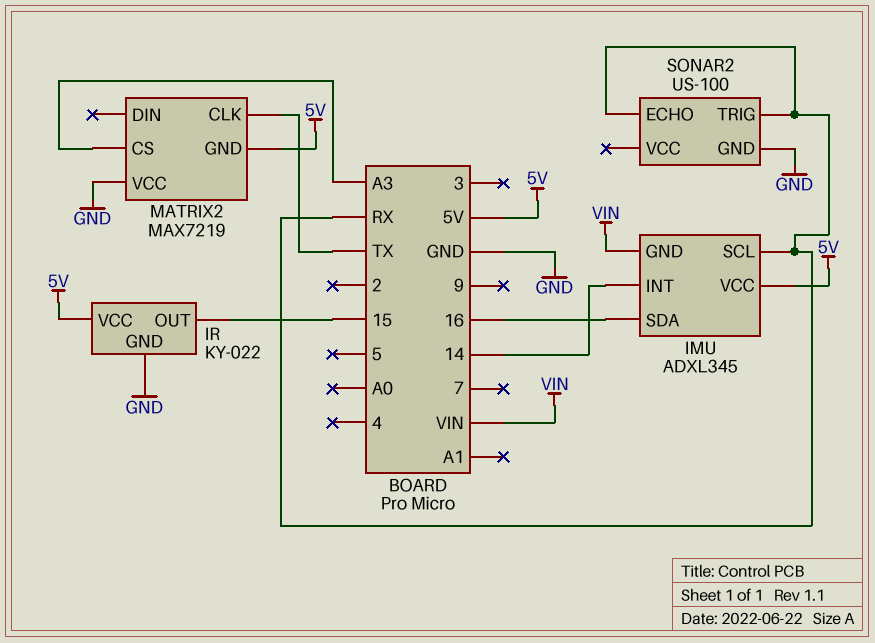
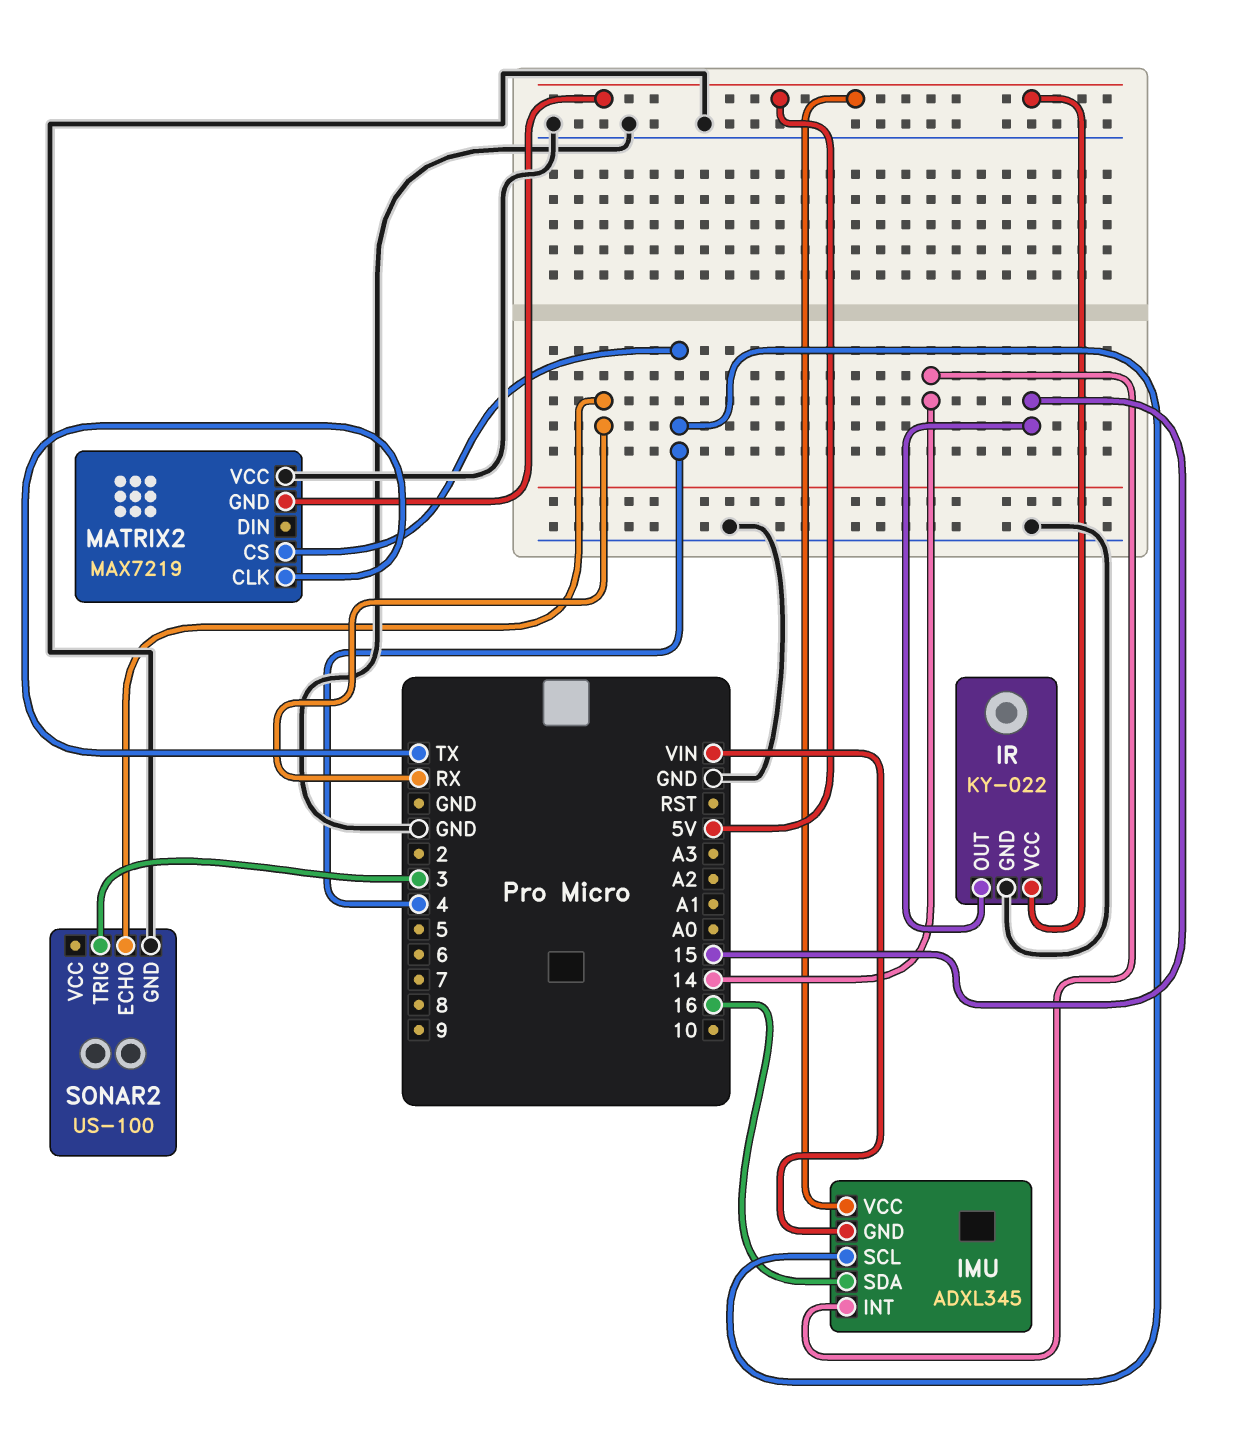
IMU pin SCL: RX -> 4
MATRIX2 pin CS: A3 -> 4
SONAR2 pin TRIG: RX -> 3

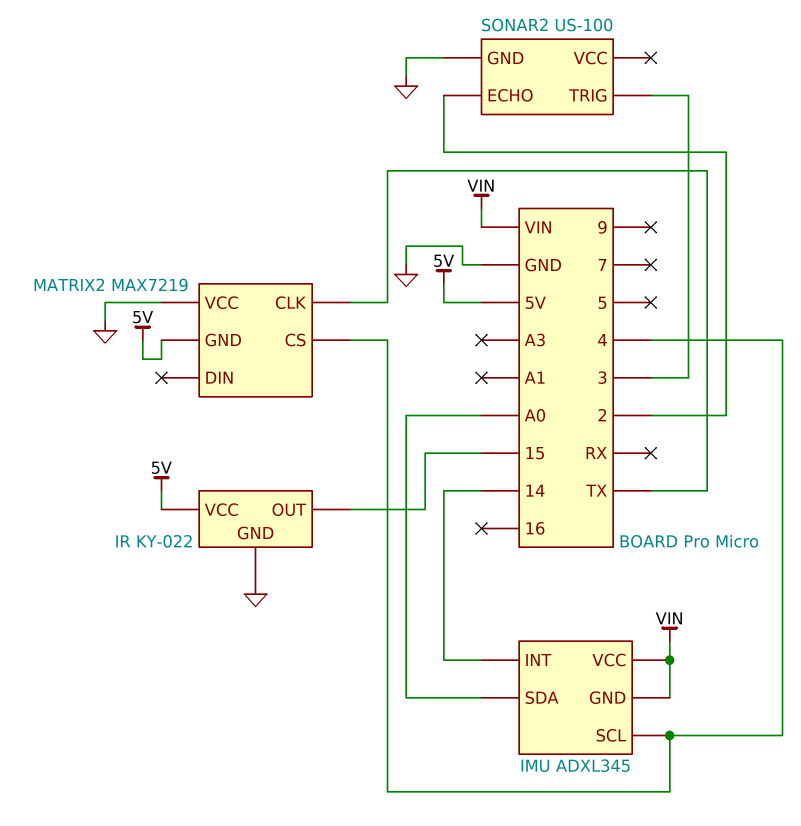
IMU pin SDA: 16 -> A0
IMU pin VCC: 5V -> VIN
SONAR2 pin ECHO: RX -> 2

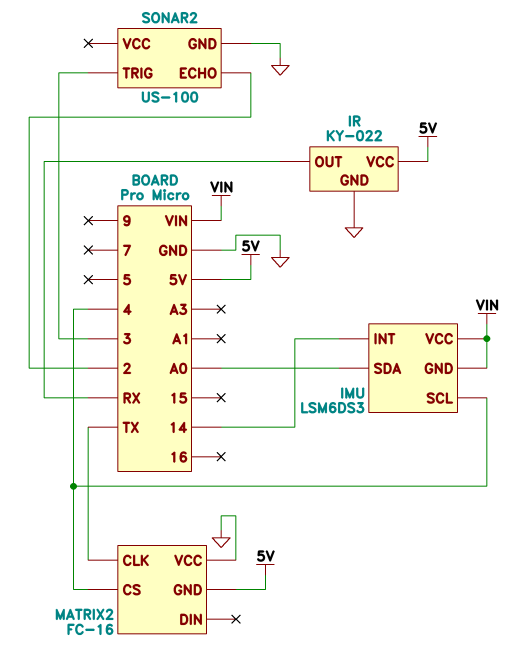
IMU: ADXL345 -> LSM6DS3
IR pin OUT: 15 -> RX
MATRIX2: MAX7219 -> FC-16

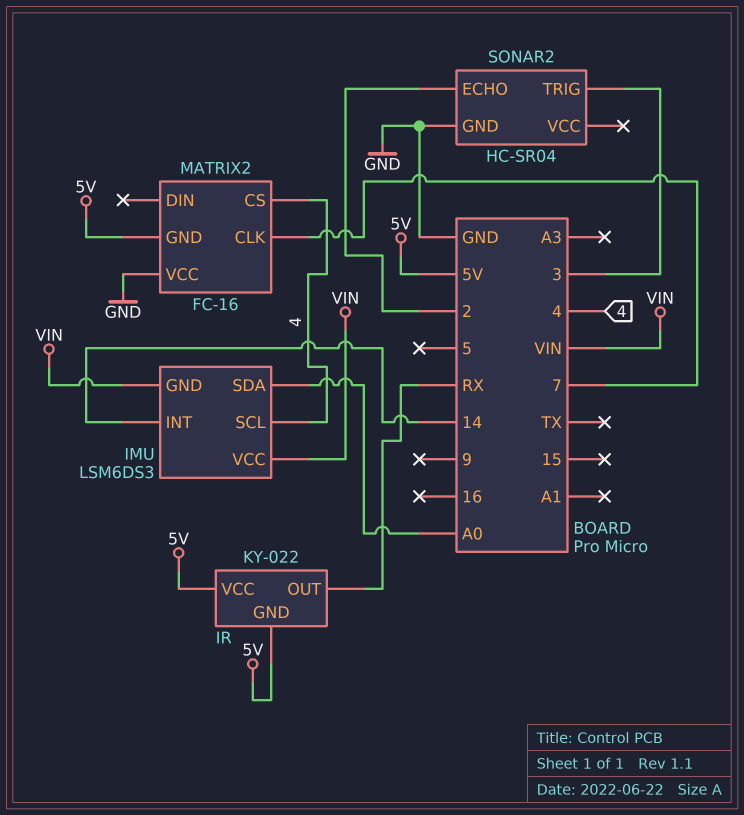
IR pin GND: GND -> 5V
MATRIX2 pin CLK: TX -> 7
SONAR2: US-100 -> HC-SR04

